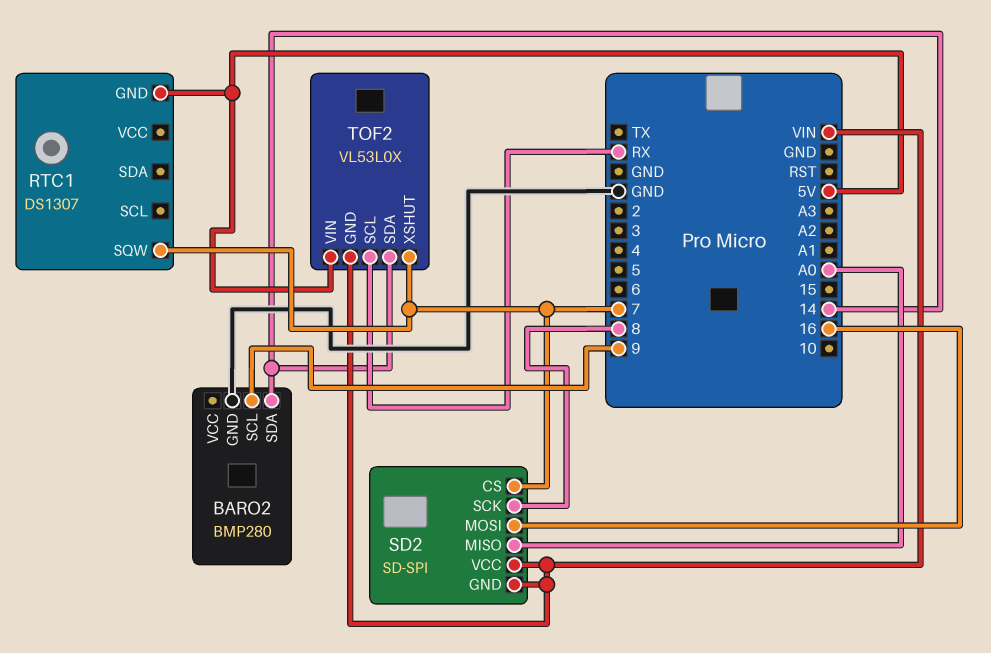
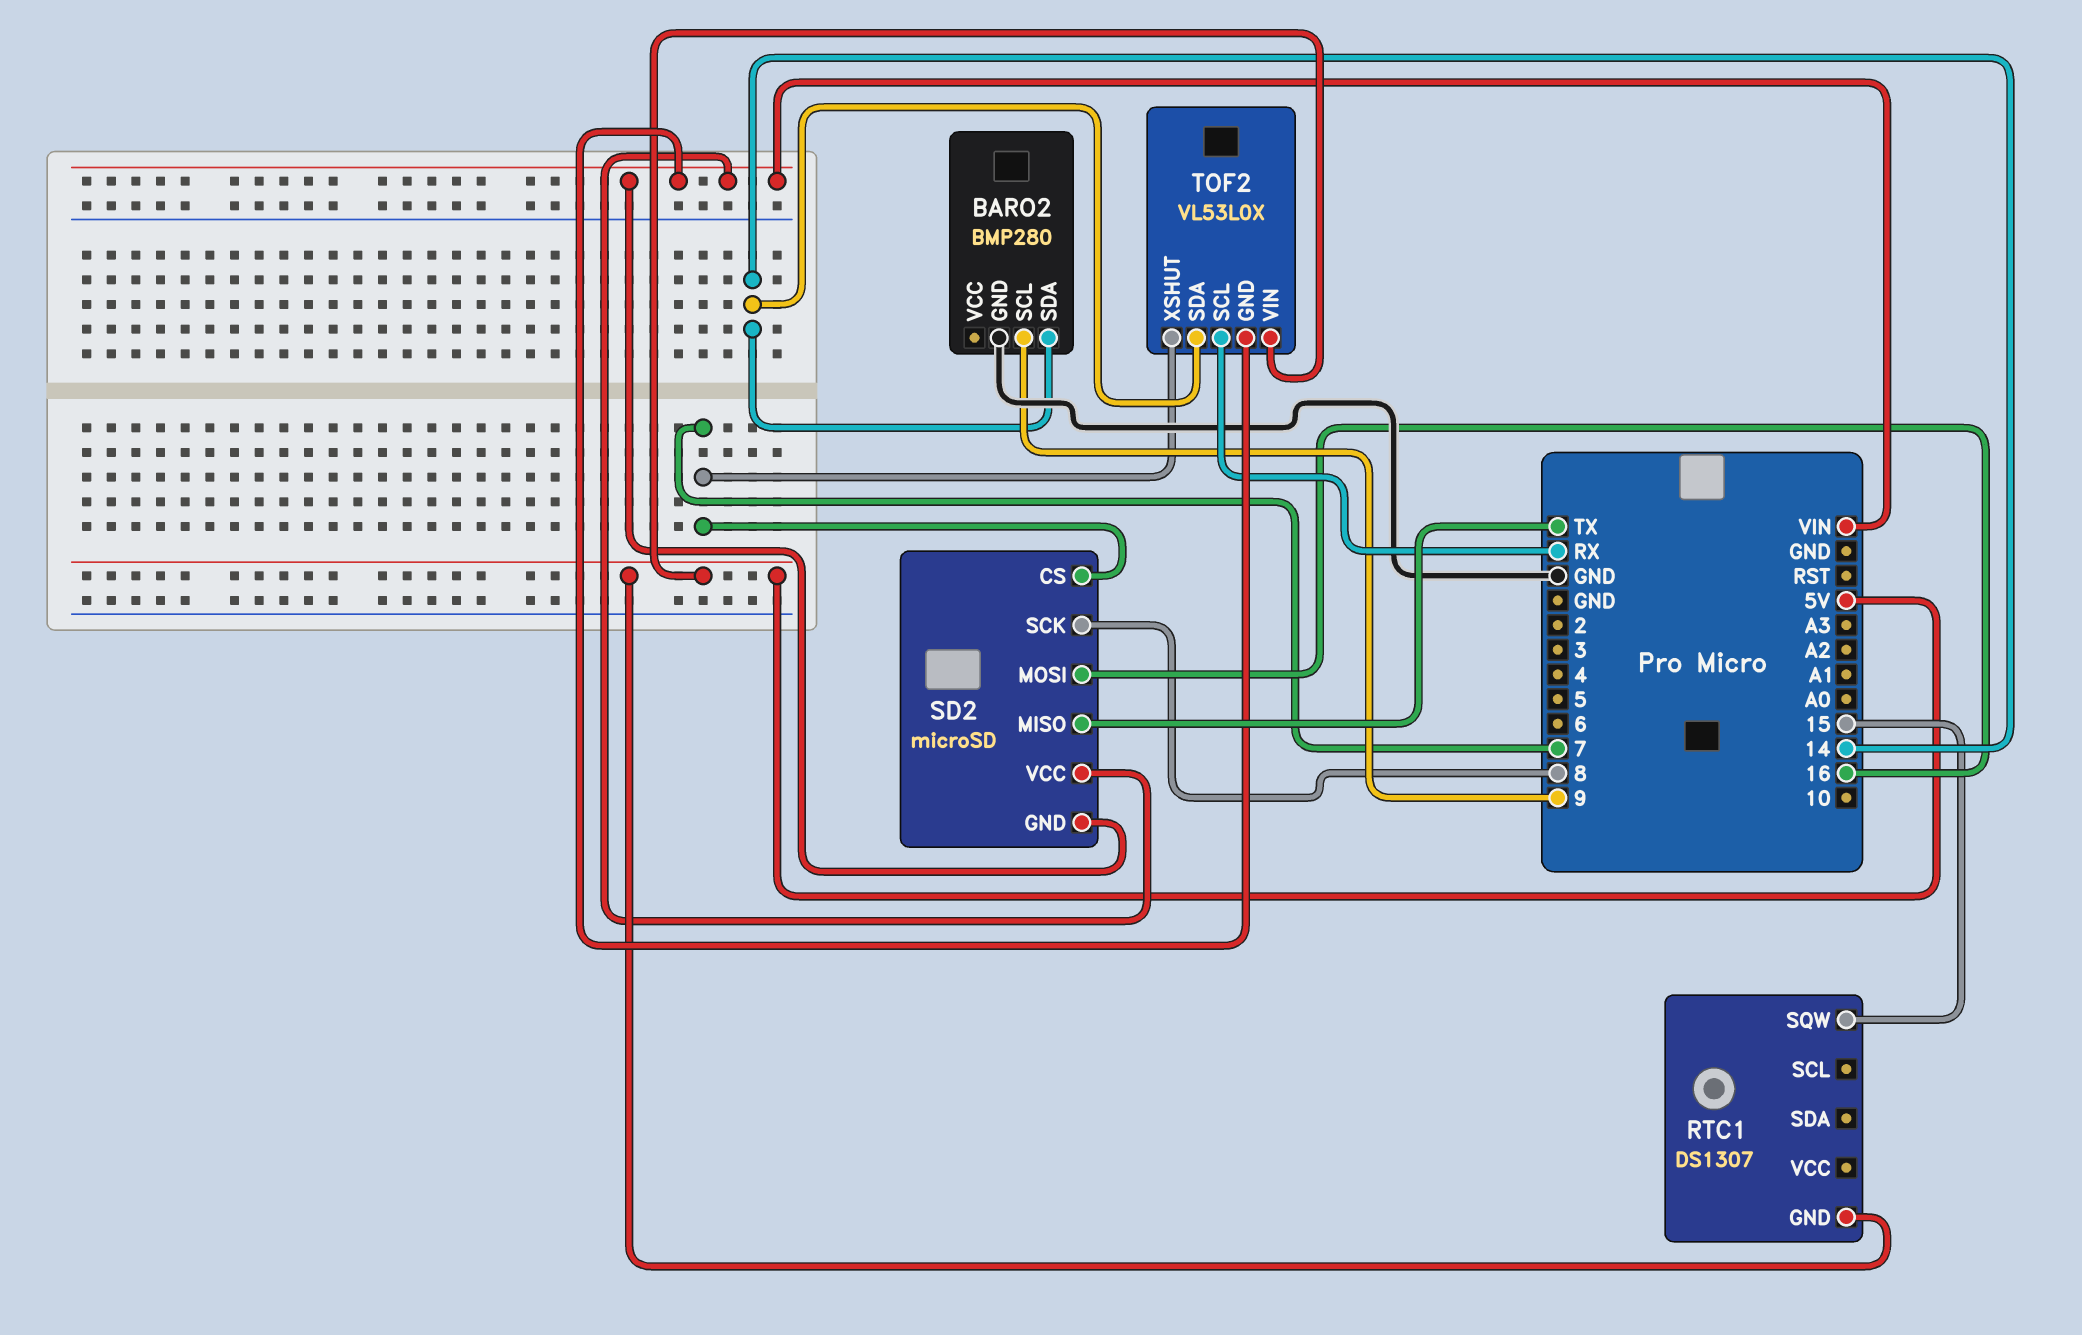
RTC1 pin SQW: 7 -> 15
SD2: SD-SPI -> microSD
SD2 pin MISO: A0 -> TX

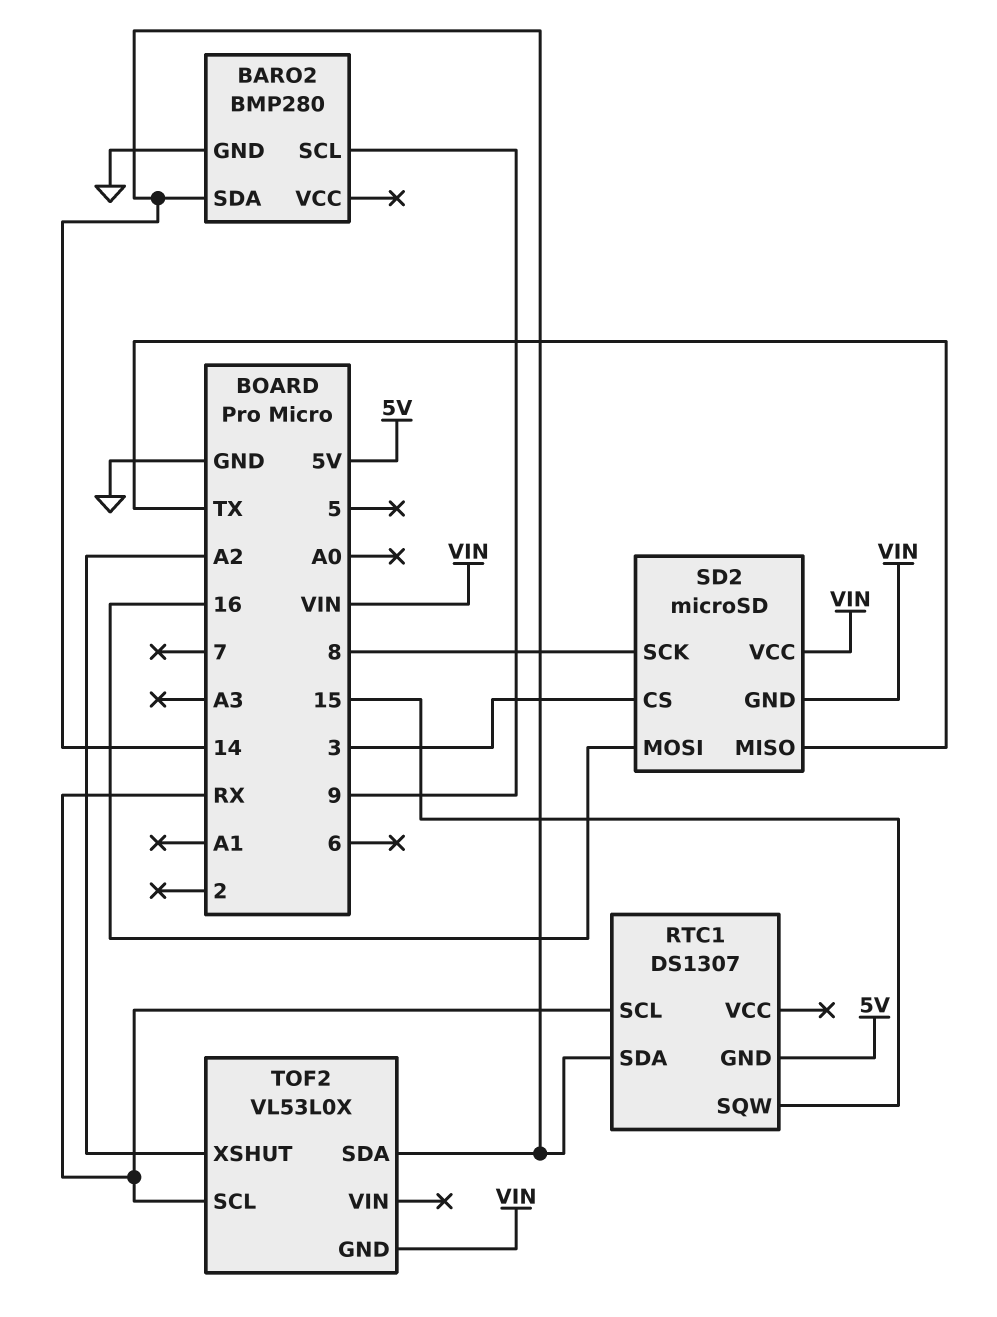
RTC1 pin SCL: none -> RX
RTC1 pin SDA: none -> 14
SD2 pin CS: 7 -> 3
TOF2 pin VIN: 5V -> none
TOF2 pin XSHUT: 7 -> A2

